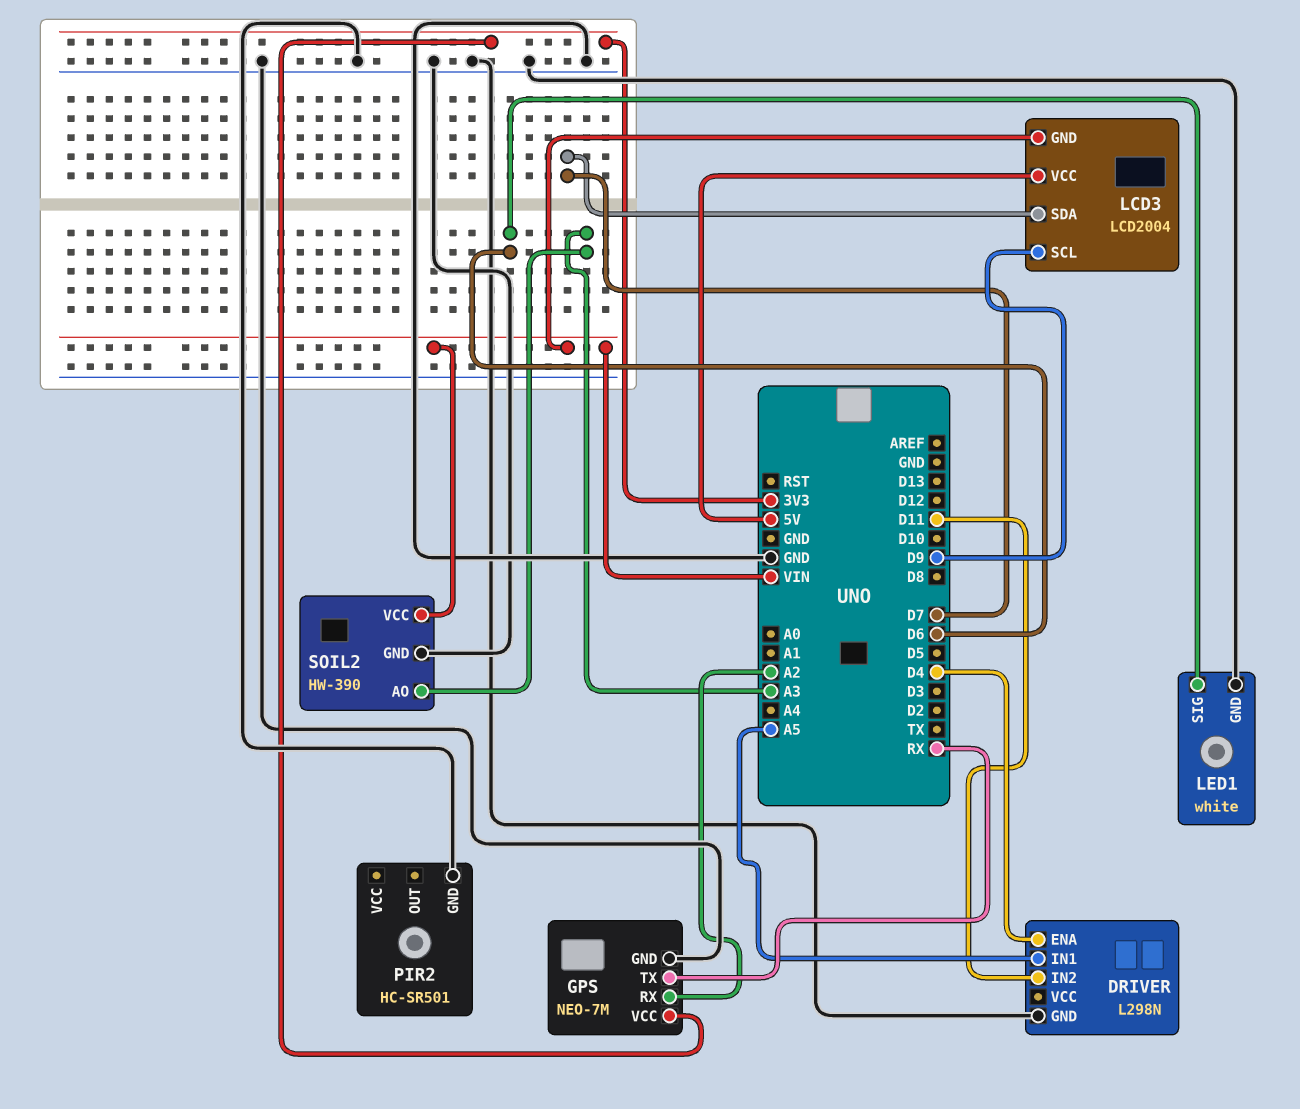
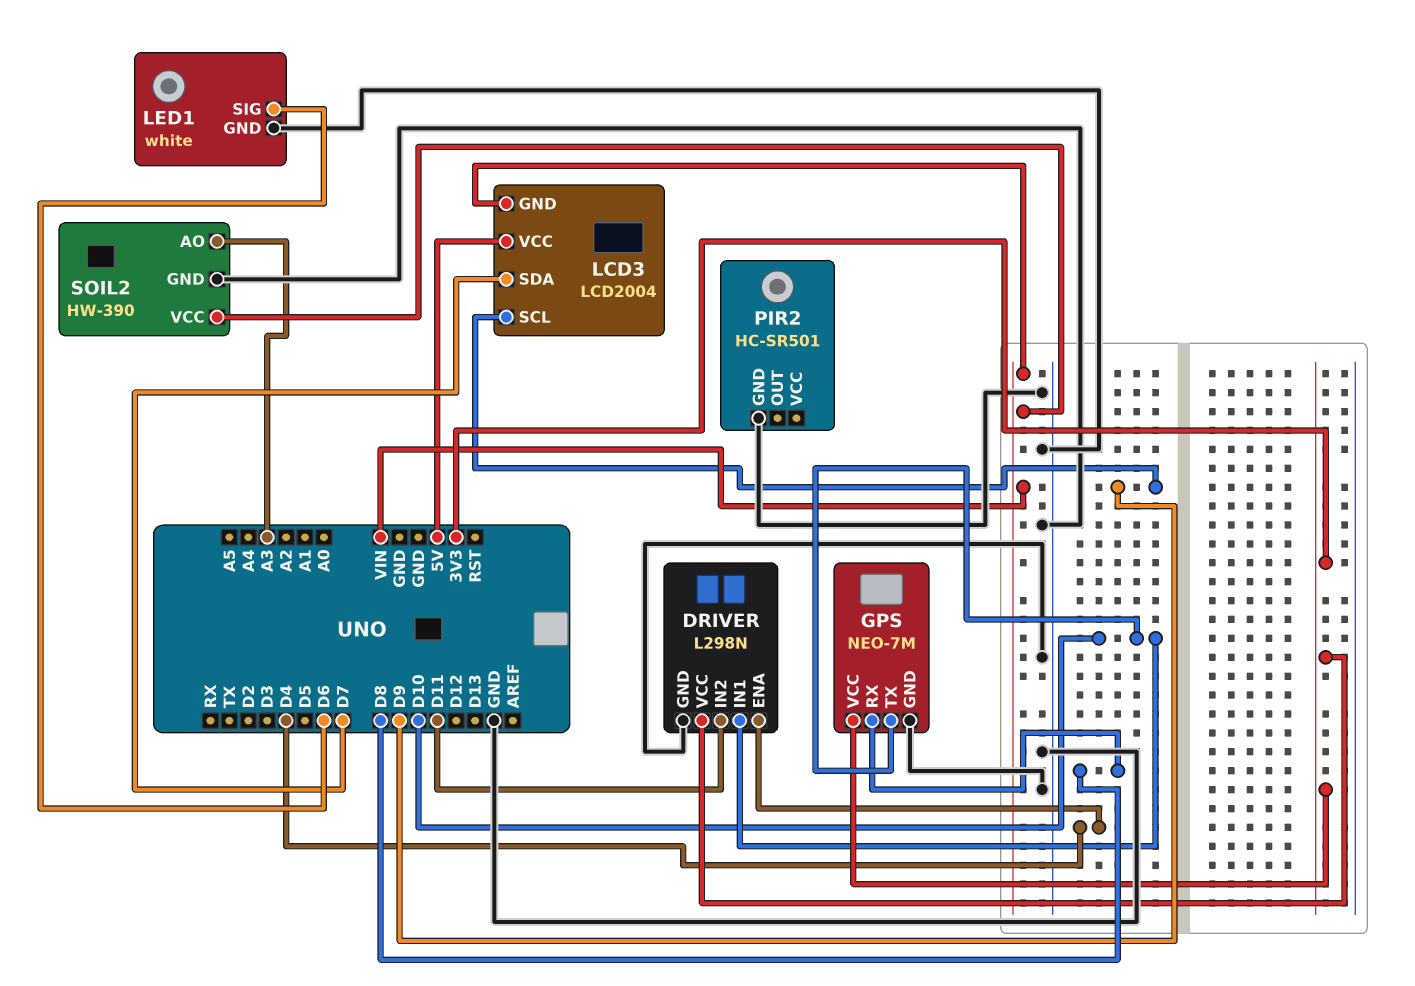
DRIVER pin IN1: A5 -> D10
DRIVER pin VCC: none -> 3V3
GPS pin RX: A2 -> D8
GPS pin TX: RX -> D10

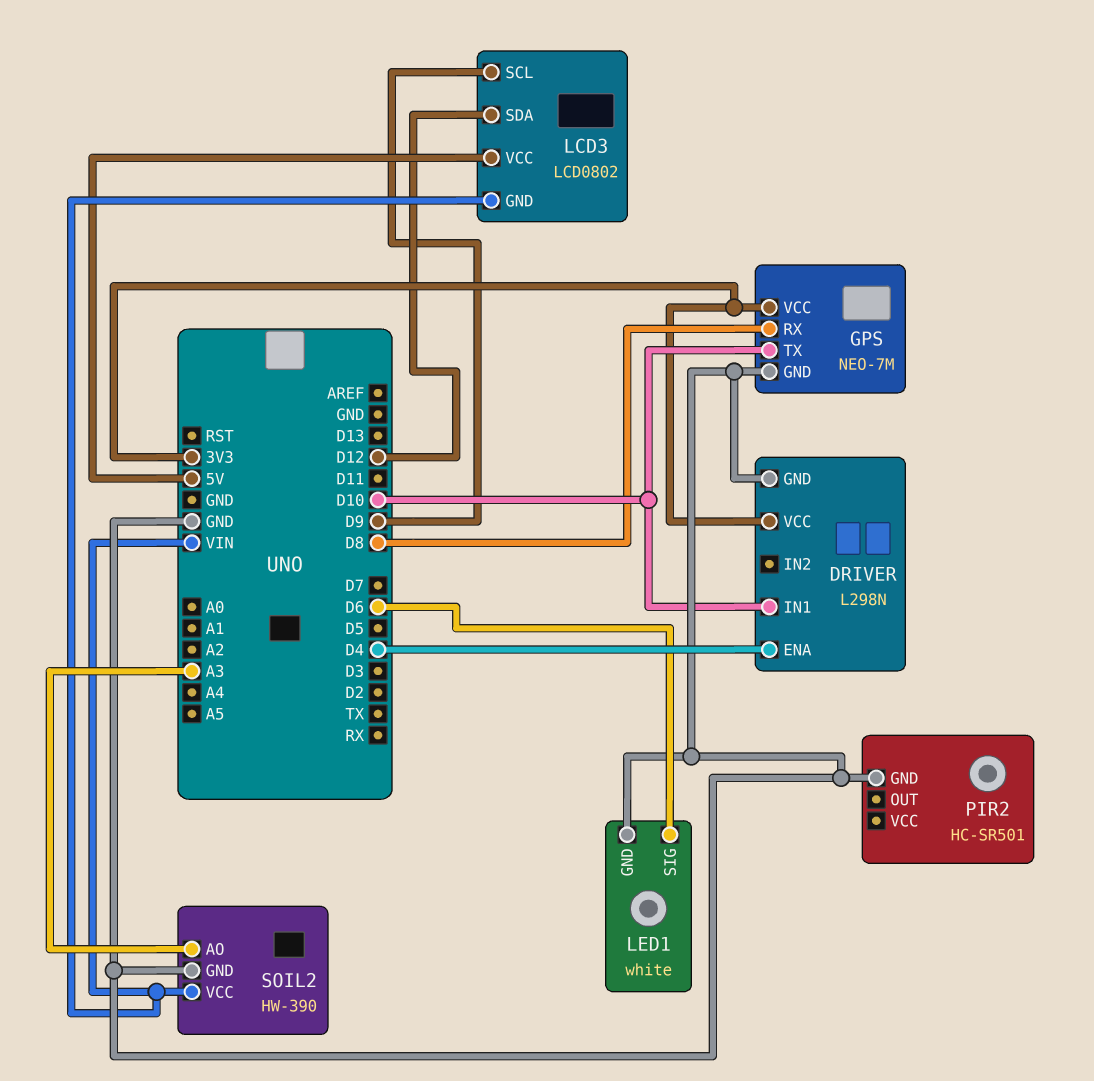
DRIVER pin IN2: D11 -> none
LCD3: LCD2004 -> LCD0802
LCD3 pin SDA: D7 -> D12

